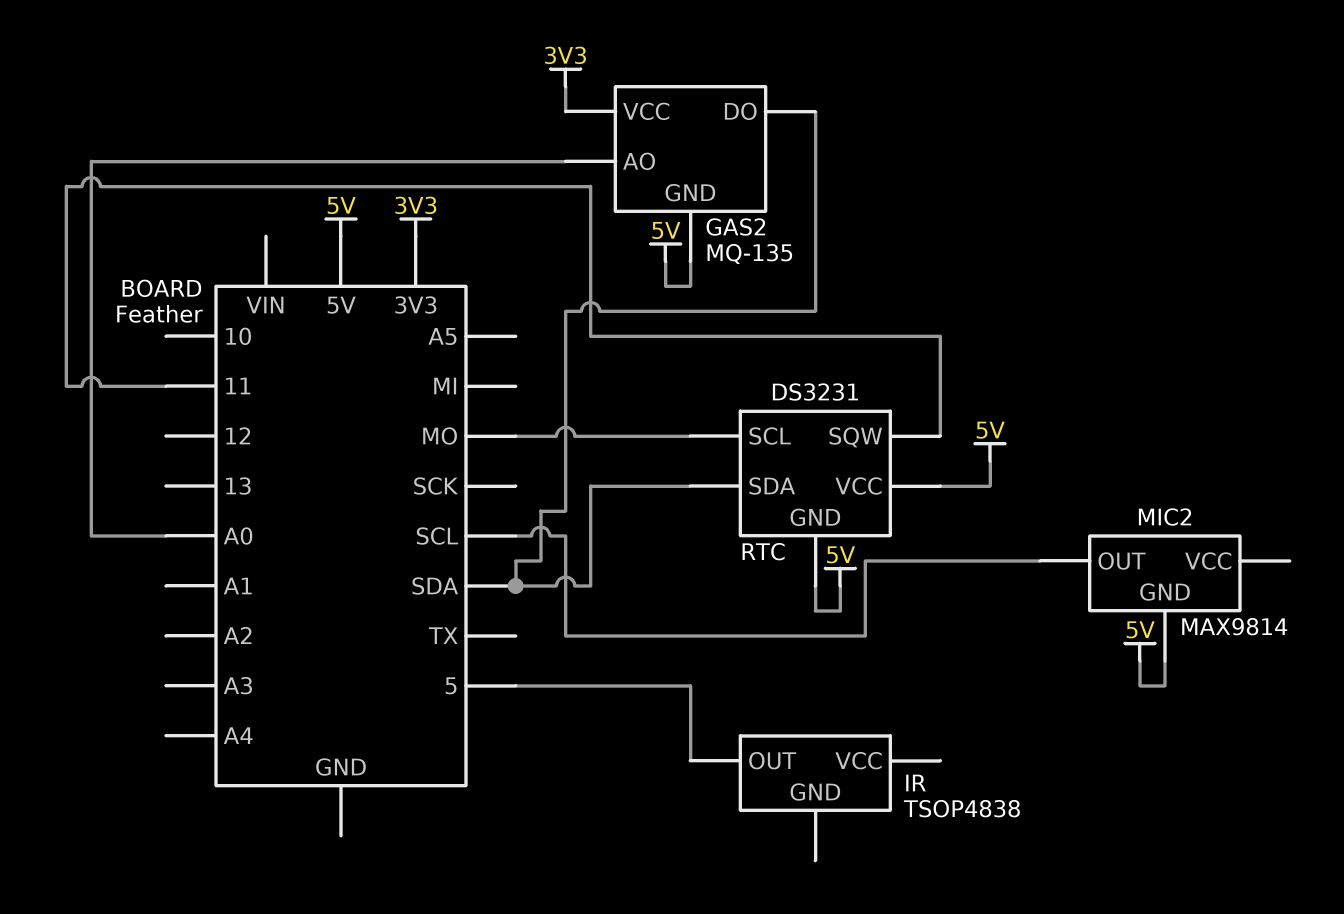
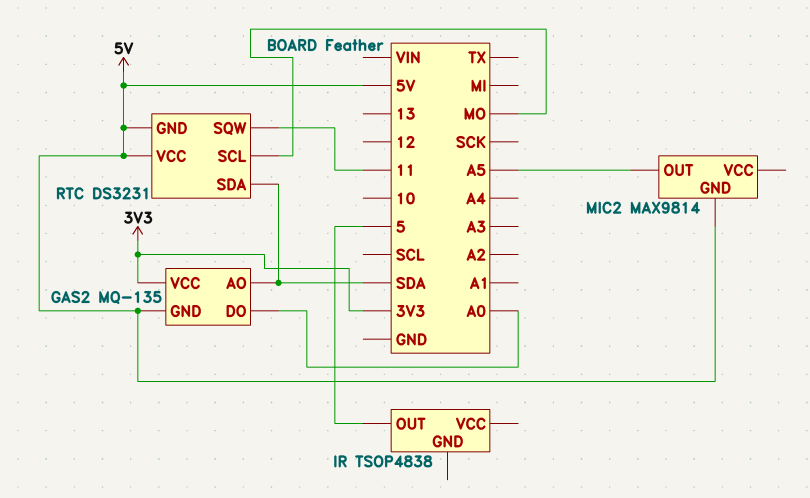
GAS2 pin AO: A0 -> SDA
GAS2 pin DO: SDA -> A0
MIC2 pin OUT: SCL -> A5

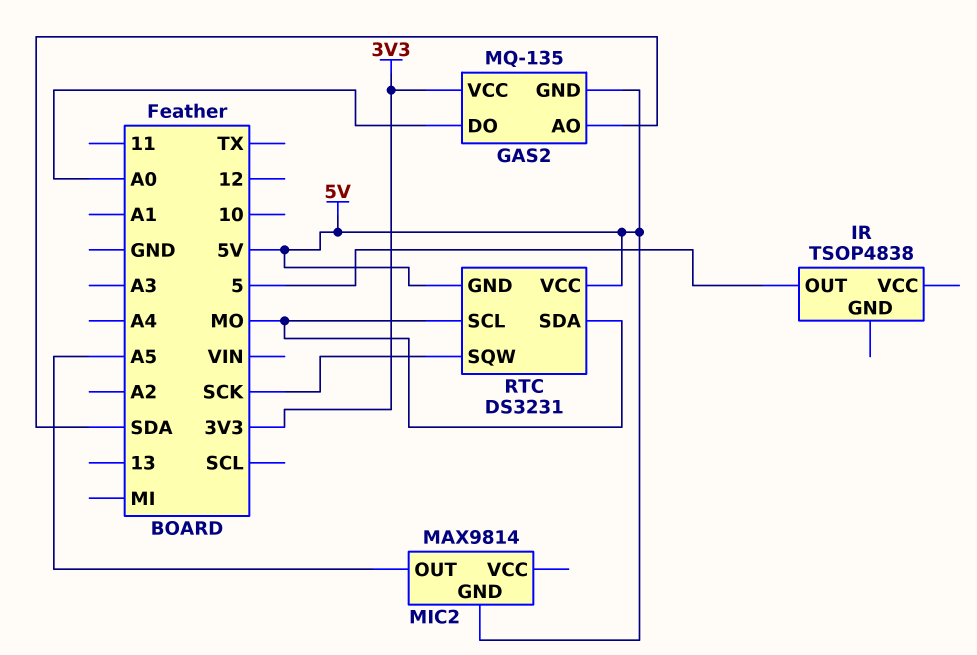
RTC pin SDA: SDA -> MO
RTC pin SQW: 11 -> SCK

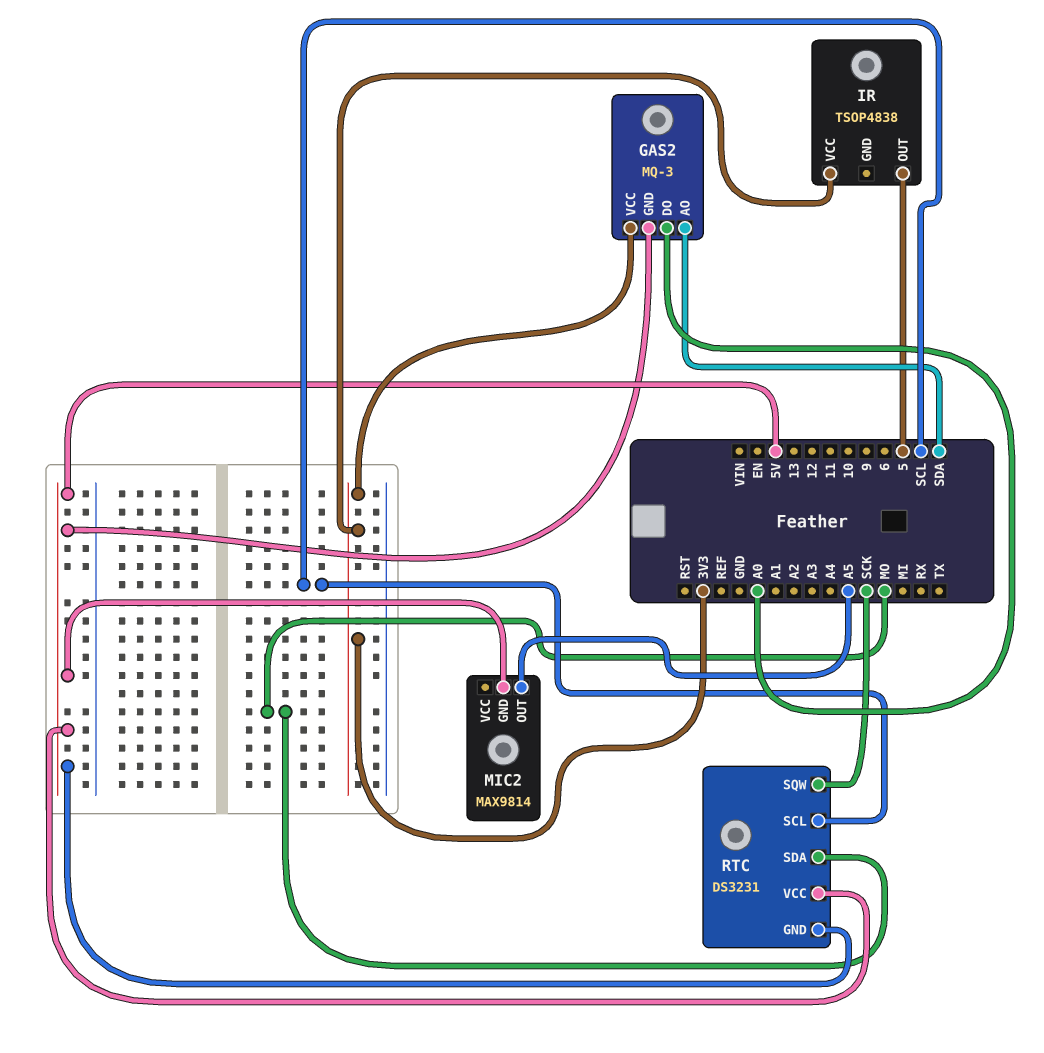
GAS2: MQ-135 -> MQ-3
IR pin VCC: none -> 3V3
RTC pin SCL: MO -> SCL

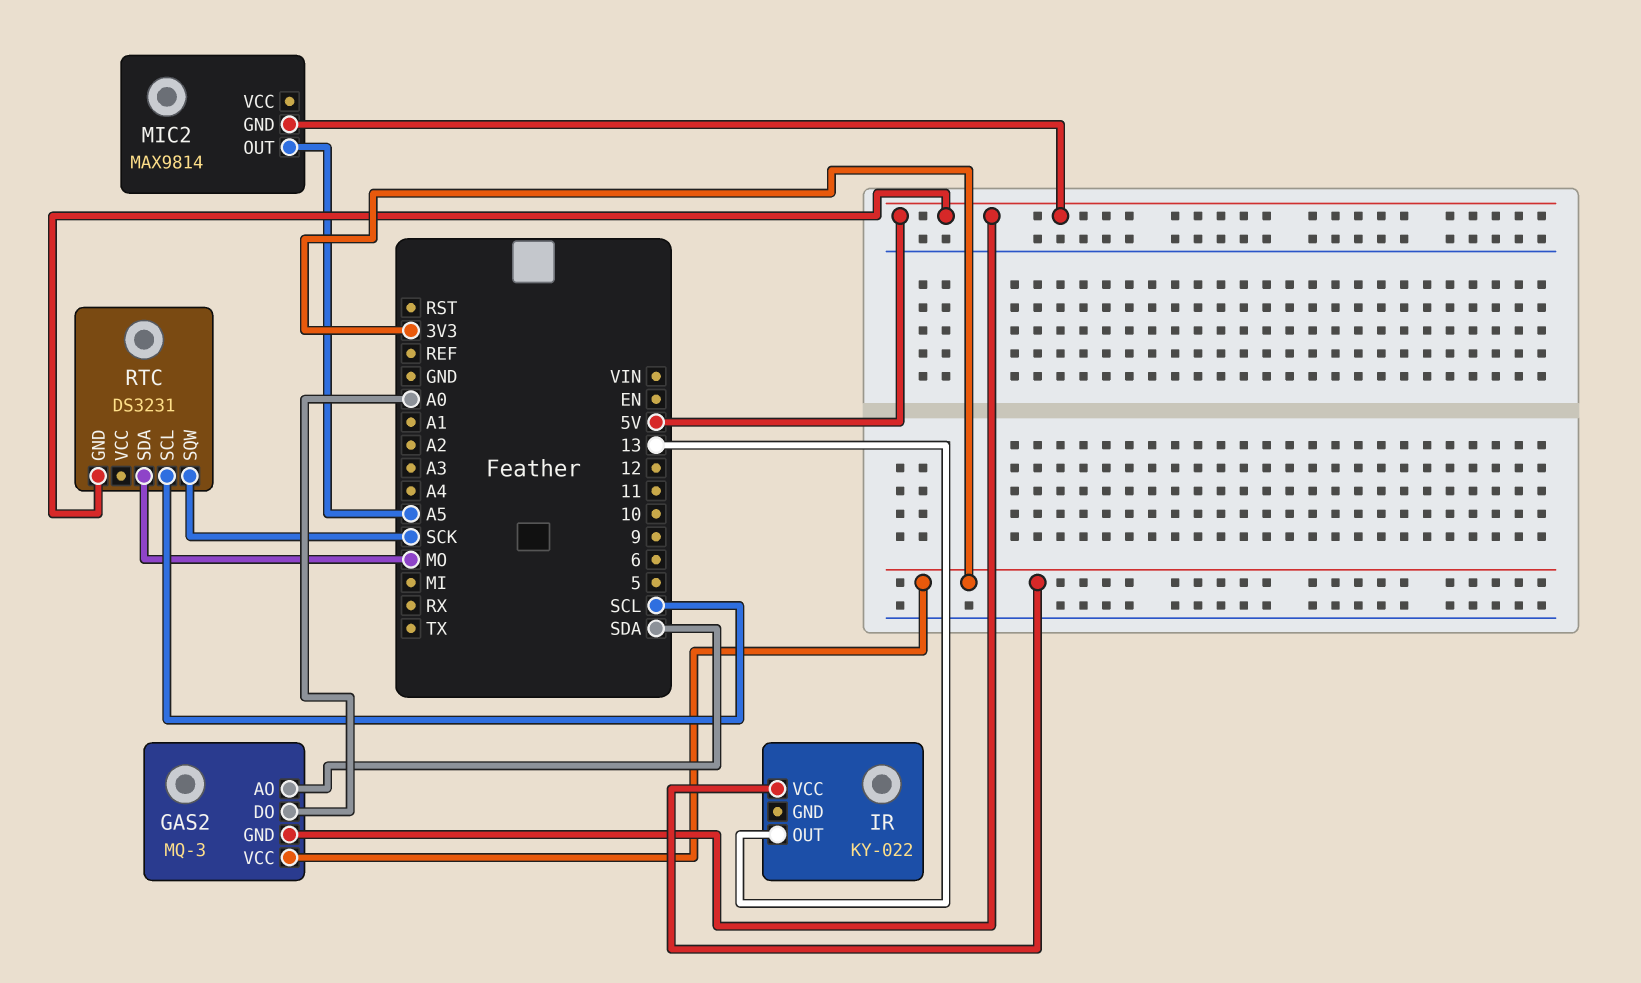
IR: TSOP4838 -> KY-022
IR pin OUT: 5 -> 13
RTC pin VCC: 5V -> none

